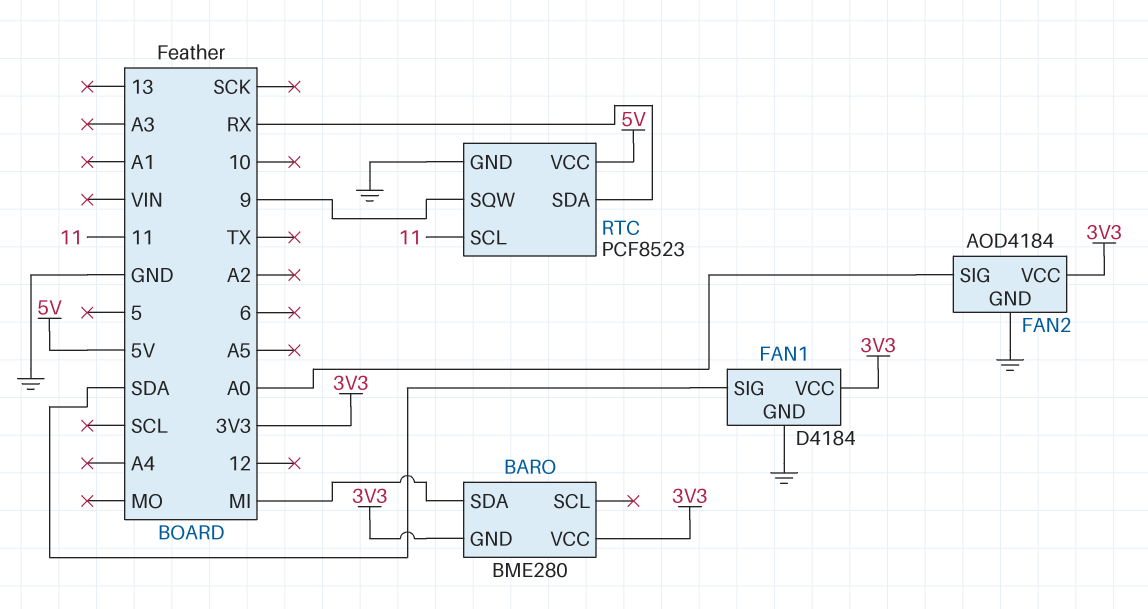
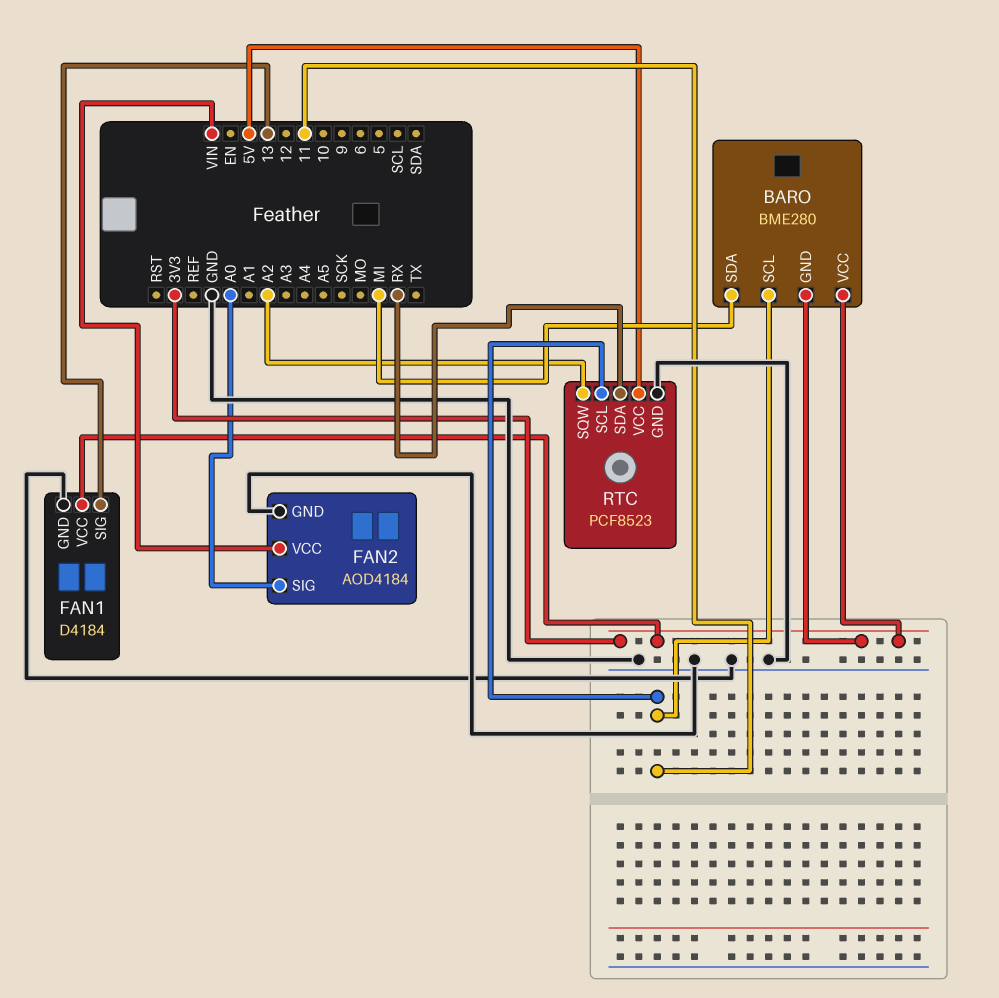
BARO pin SCL: none -> 11
FAN1 pin SIG: SDA -> 13
FAN2 pin VCC: 3V3 -> VIN
RTC pin SQW: 9 -> A2

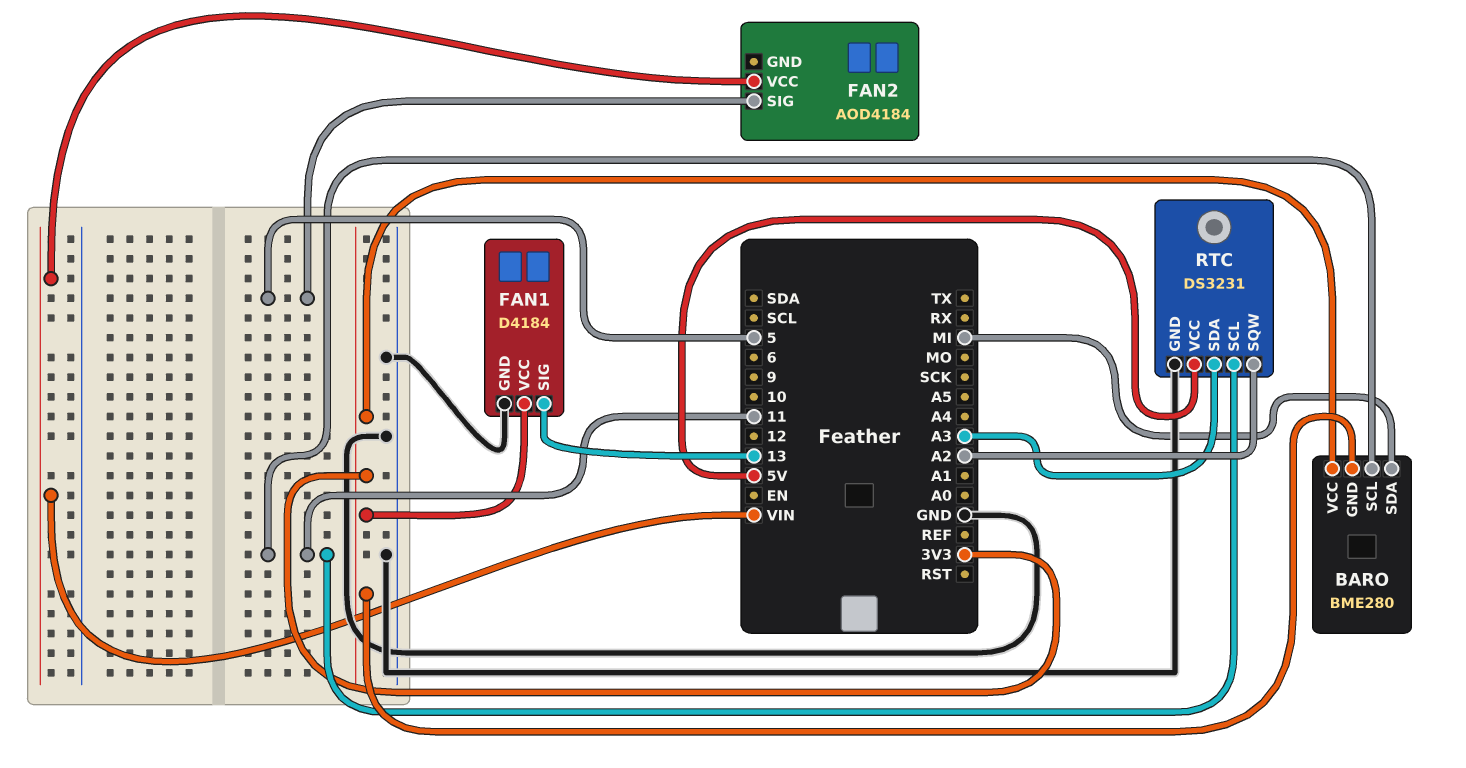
FAN2 pin GND: GND -> none
FAN2 pin SIG: A0 -> 5
RTC: PCF8523 -> DS3231
RTC pin SDA: RX -> A3

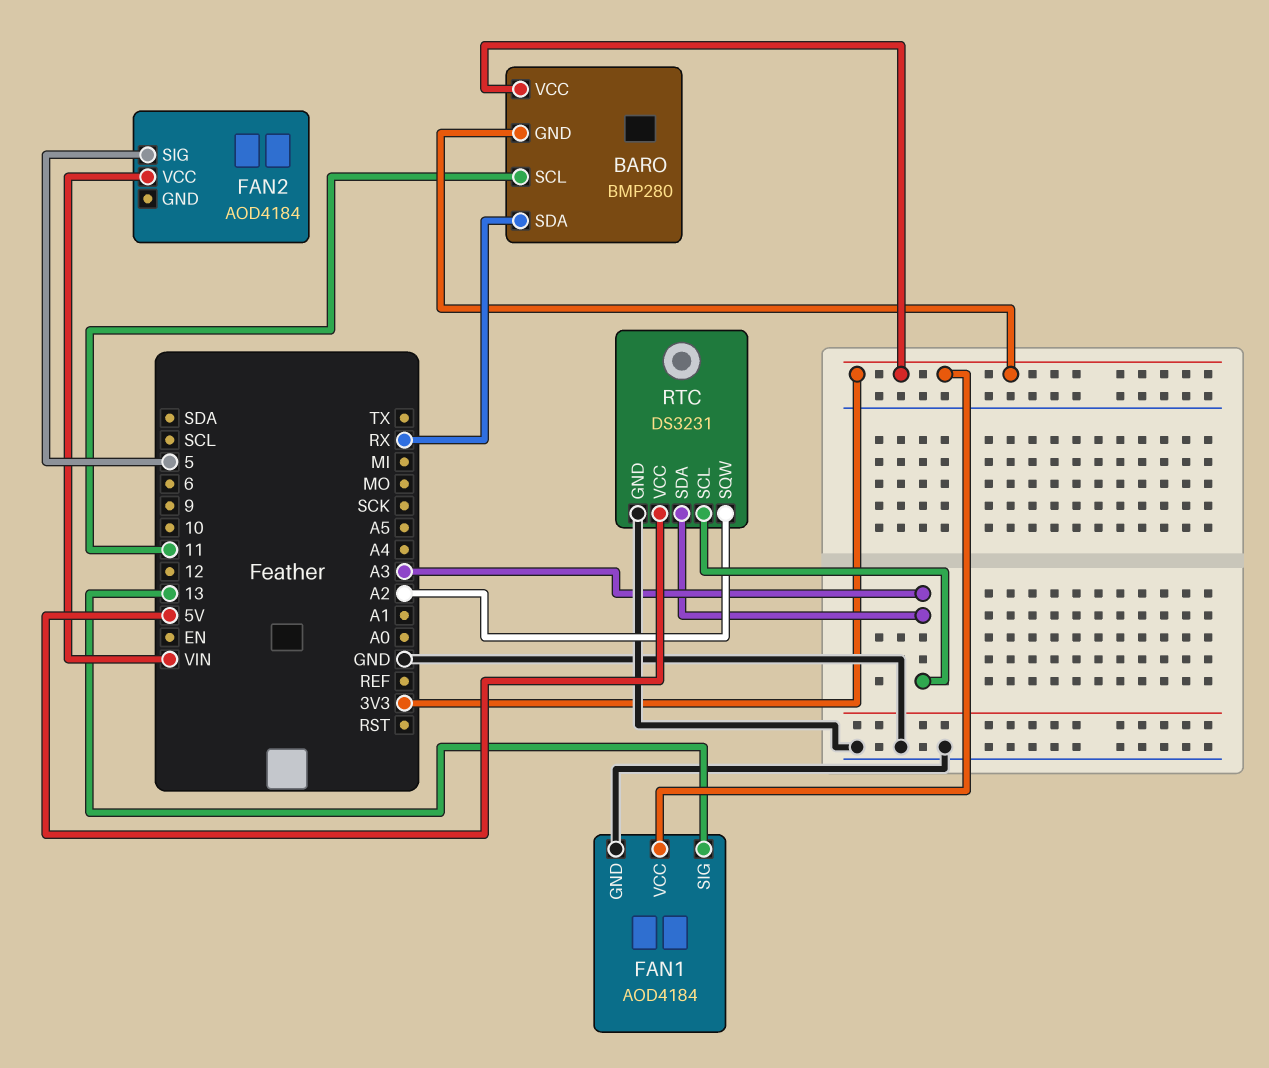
BARO: BME280 -> BMP280
BARO pin SDA: MI -> RX
FAN1: D4184 -> AOD4184
RTC pin SCL: 11 -> A3

